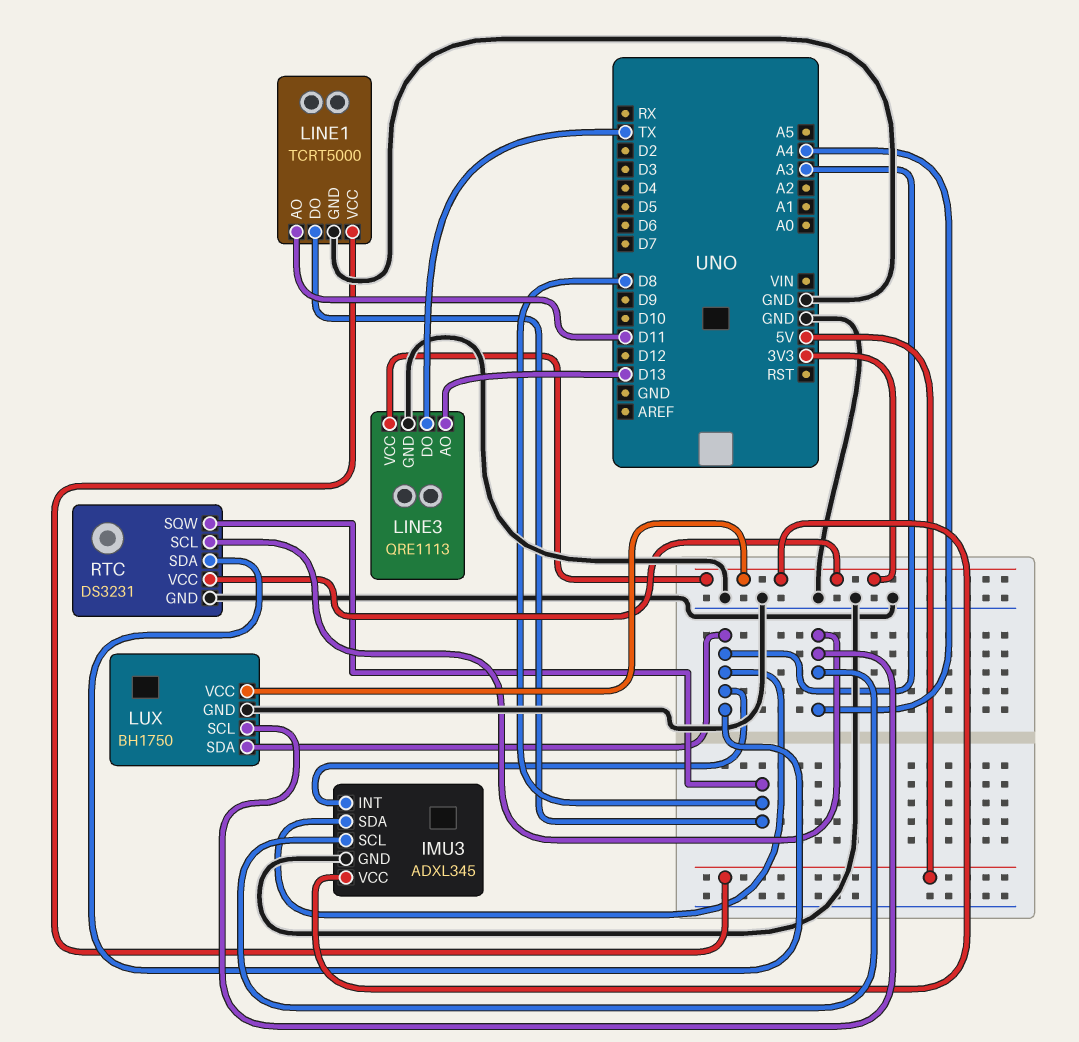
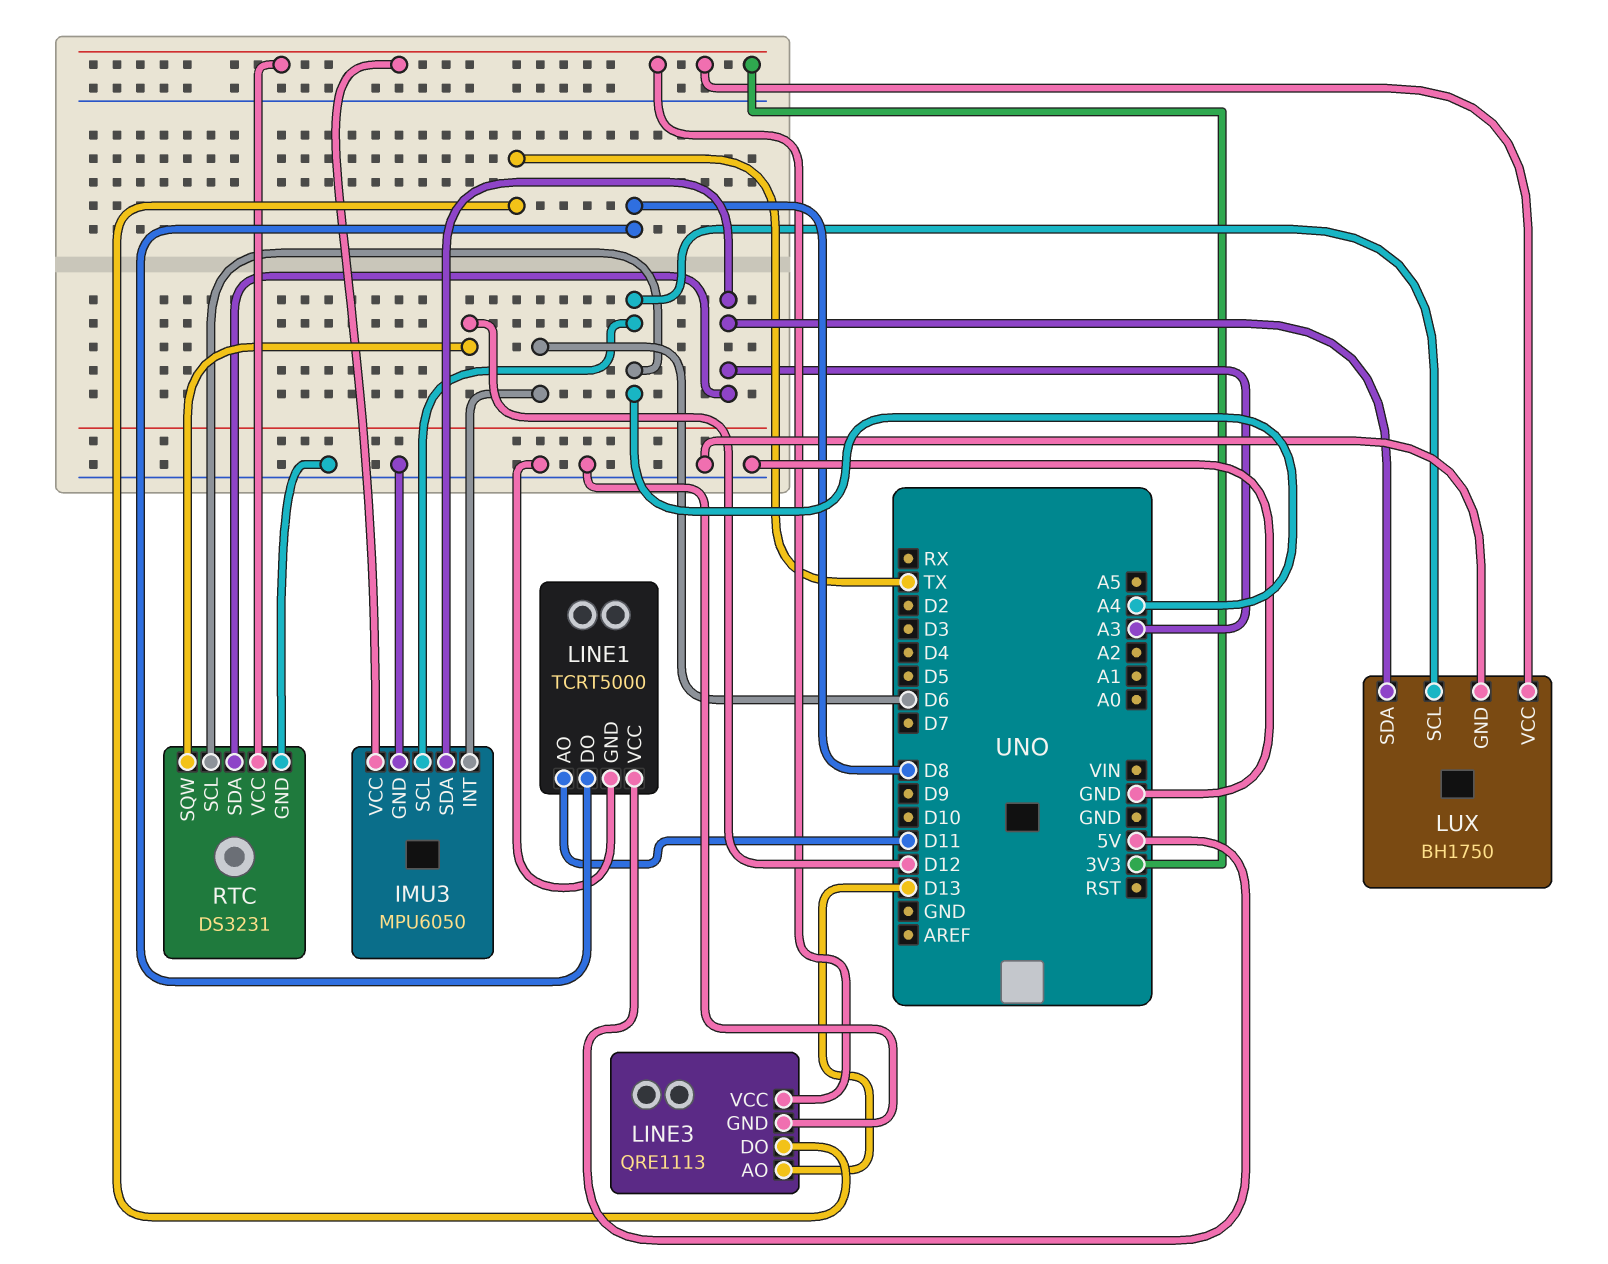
IMU3: ADXL345 -> MPU6050
IMU3 pin INT: A3 -> D6
RTC pin SQW: D8 -> D12

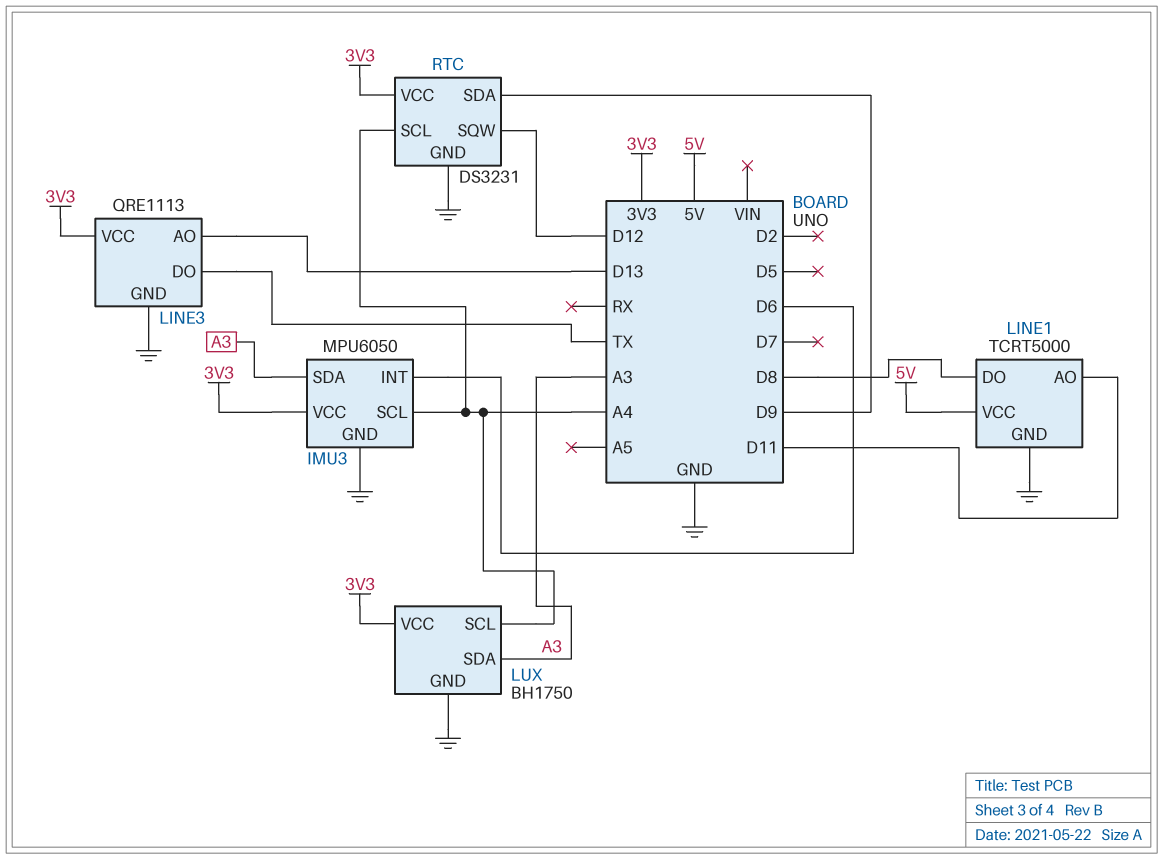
RTC pin SDA: A3 -> D9

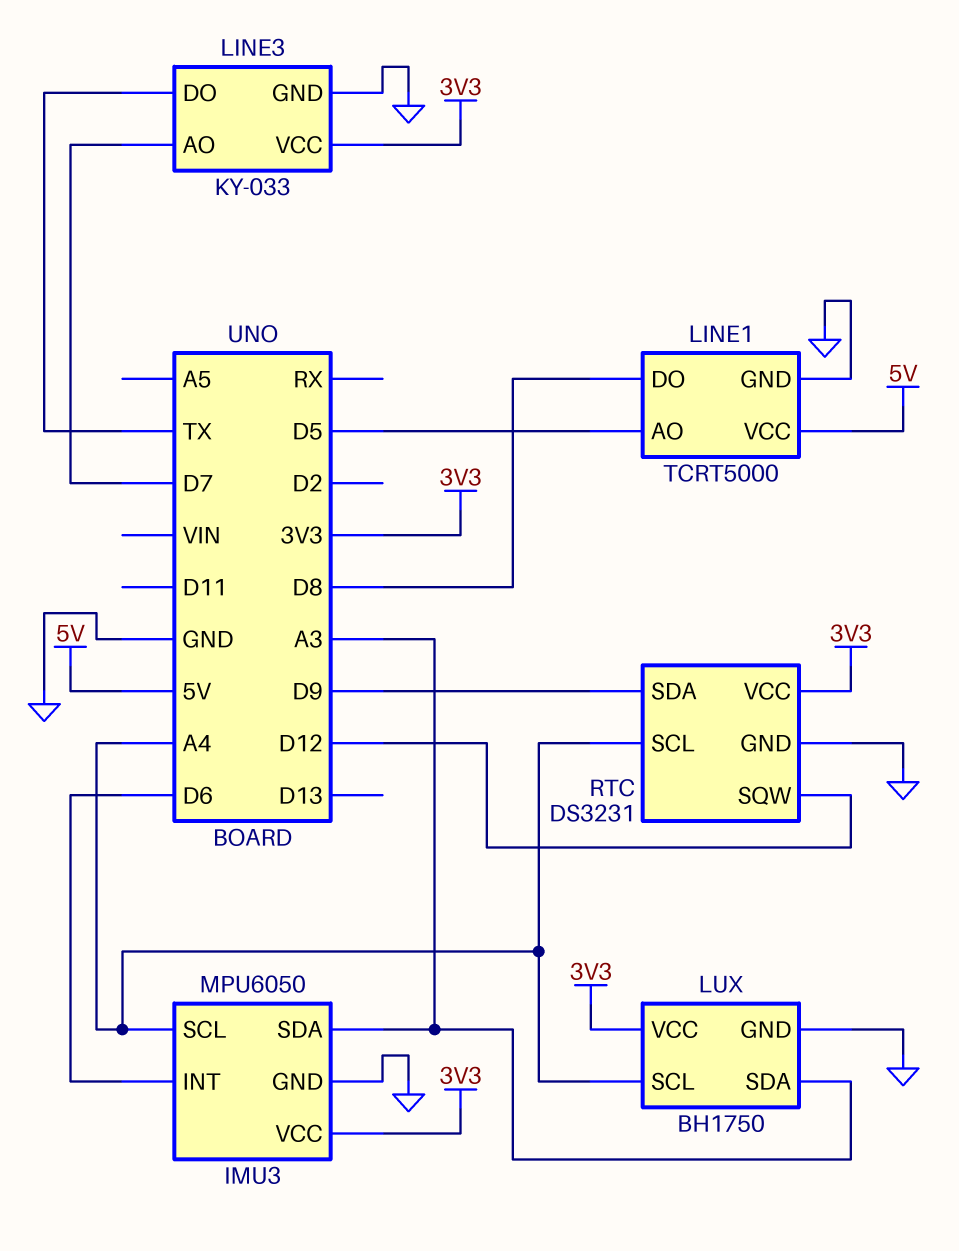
LINE1 pin AO: D11 -> D5
LINE3: QRE1113 -> KY-033
LINE3 pin AO: D13 -> D7

